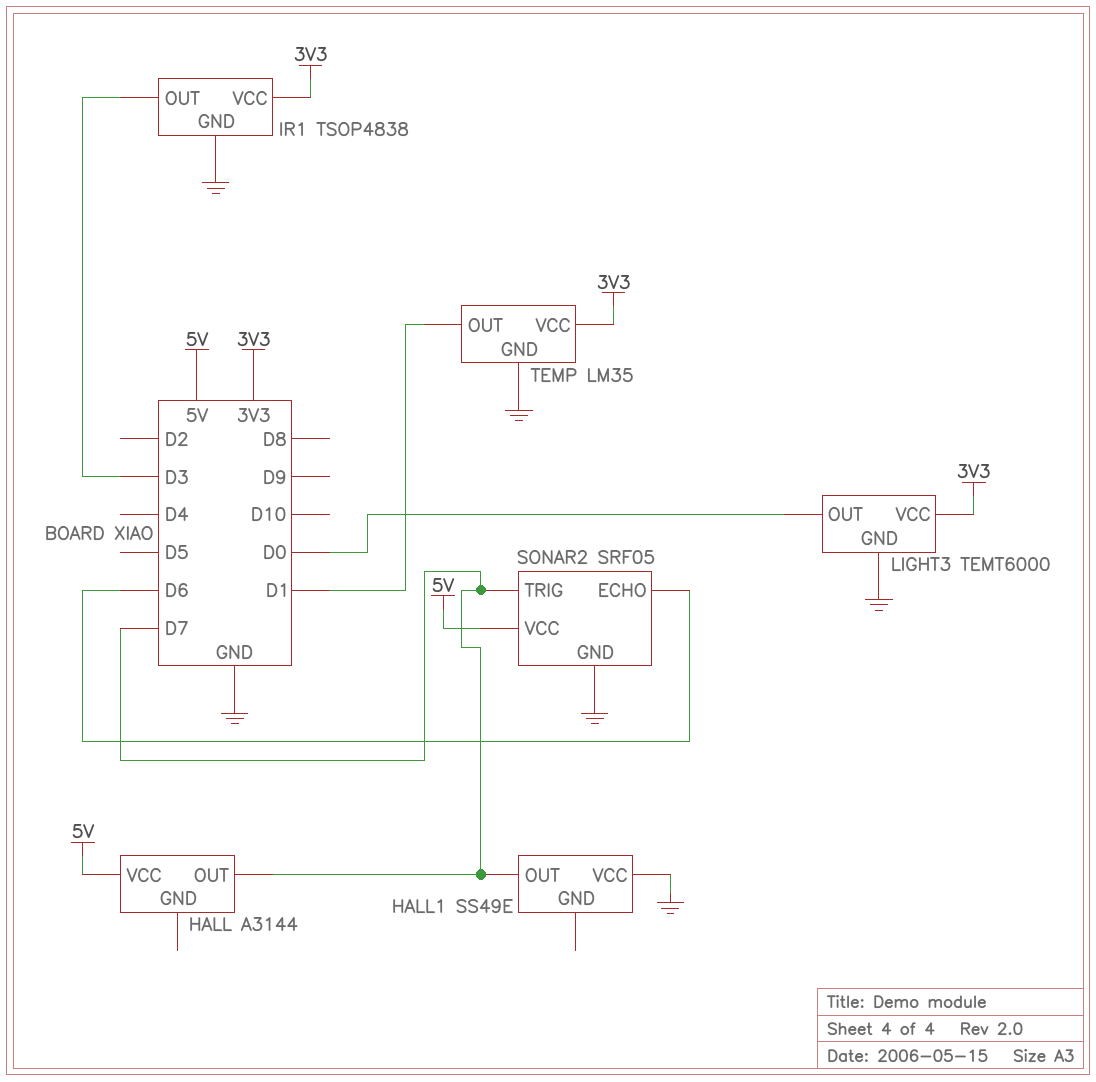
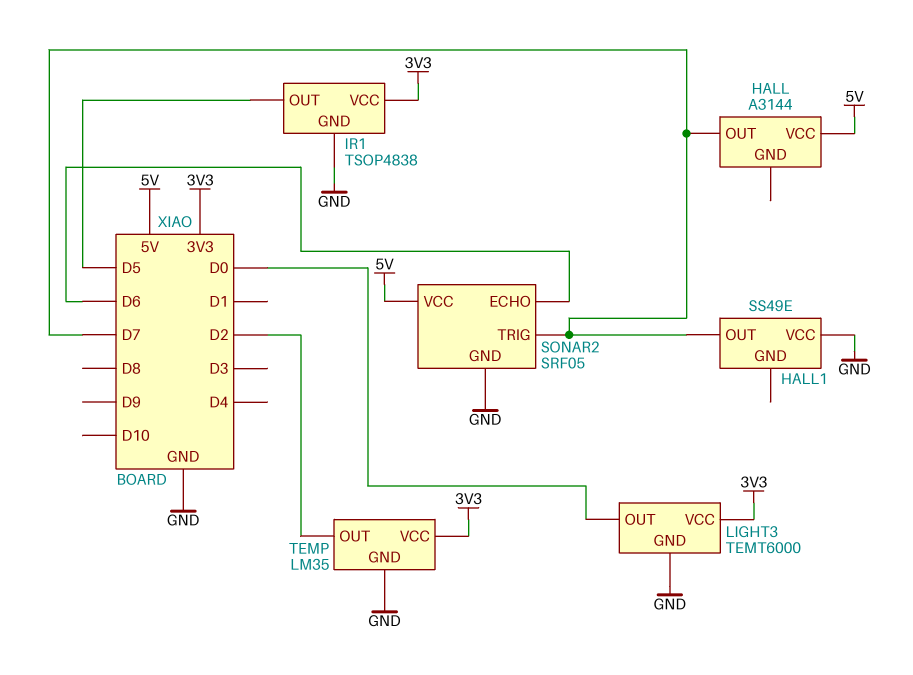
IR1 pin OUT: D3 -> D5
TEMP pin OUT: D1 -> D2

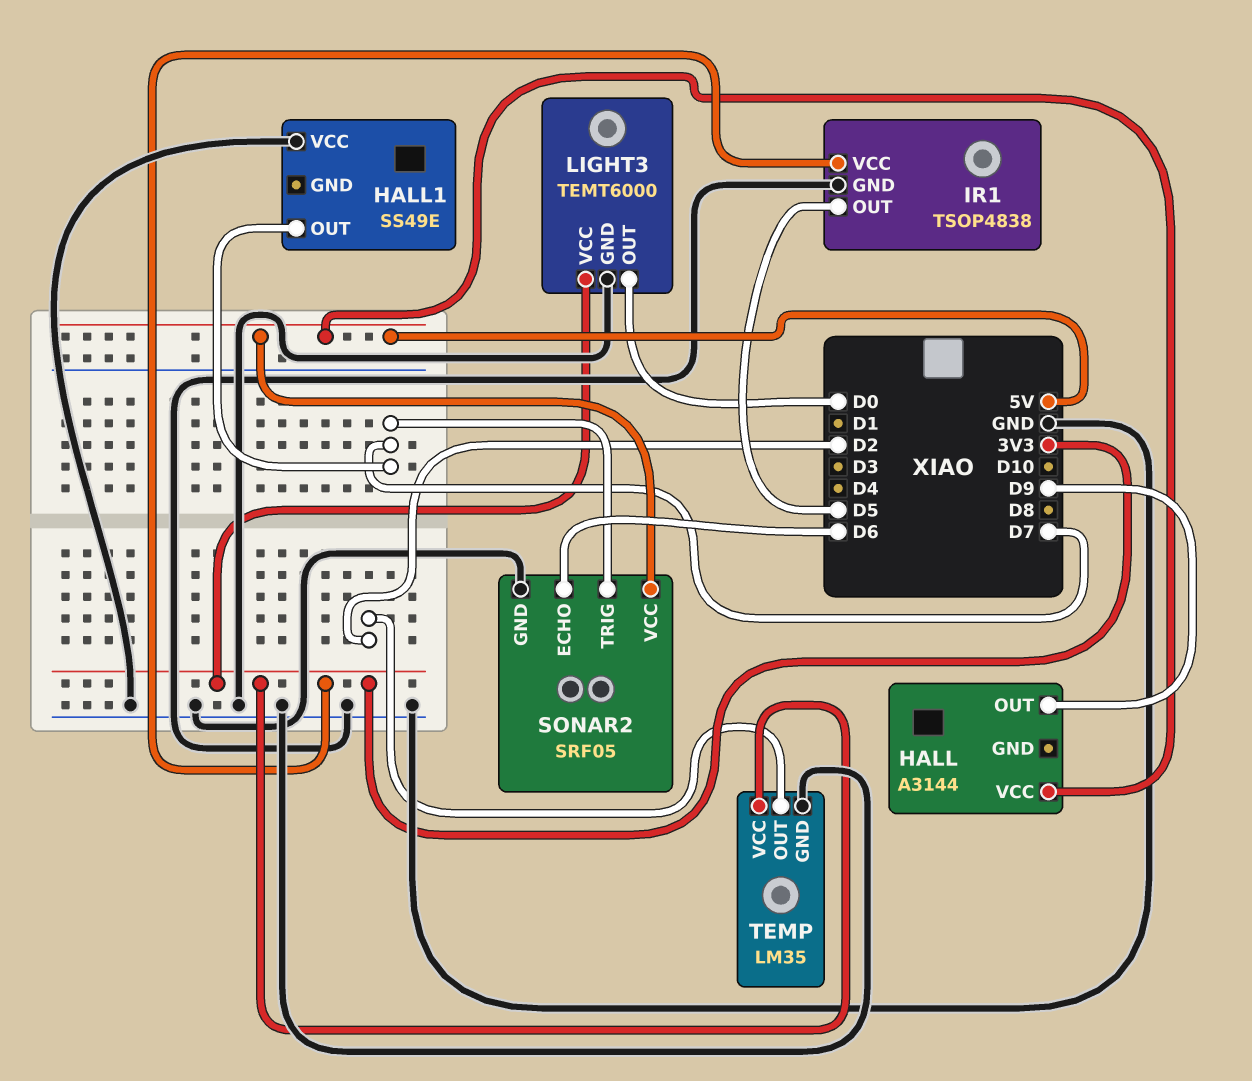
HALL pin OUT: D7 -> D9

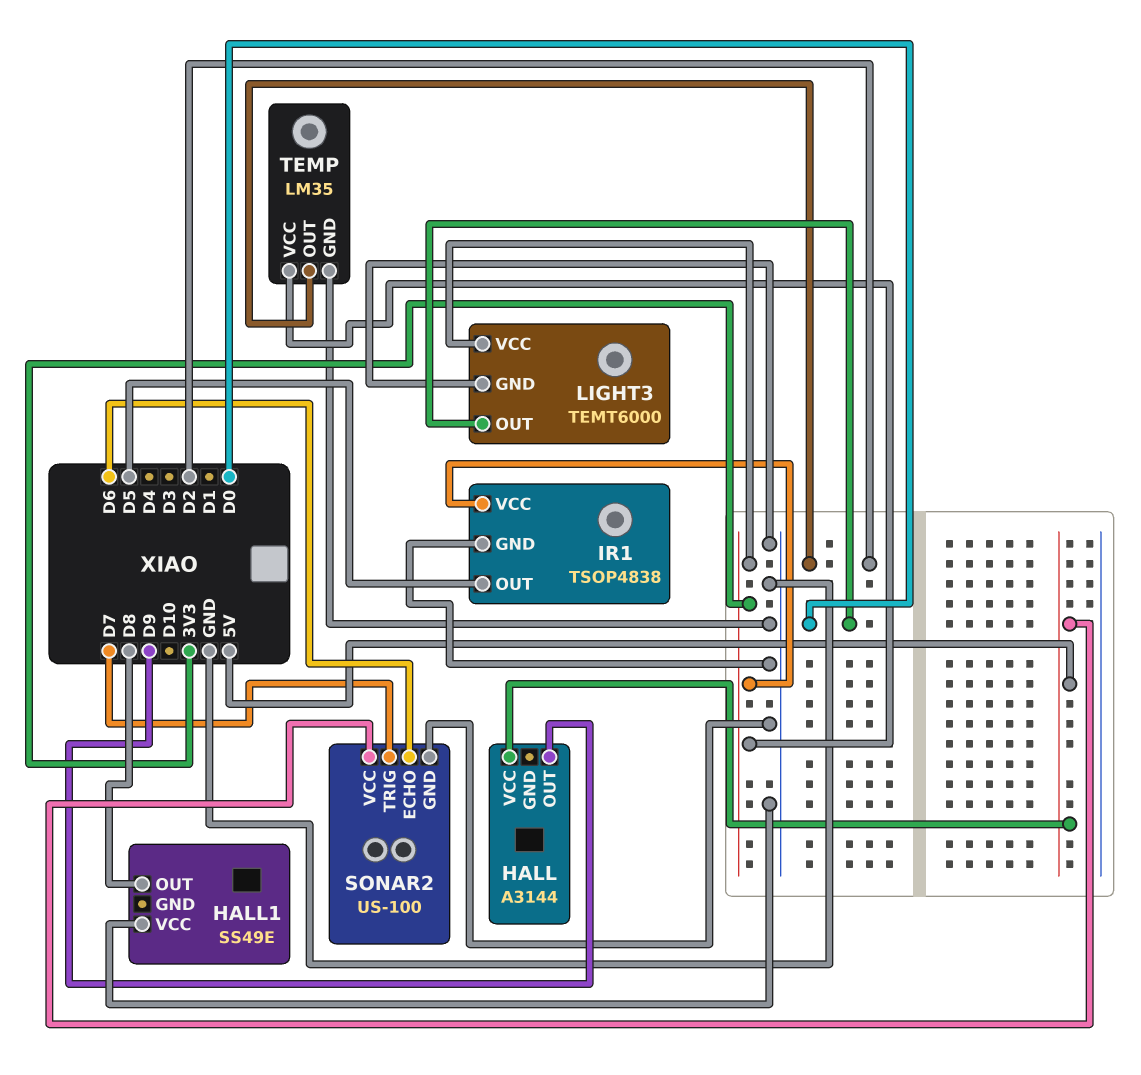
HALL1 pin OUT: D7 -> D8
SONAR2: SRF05 -> US-100

